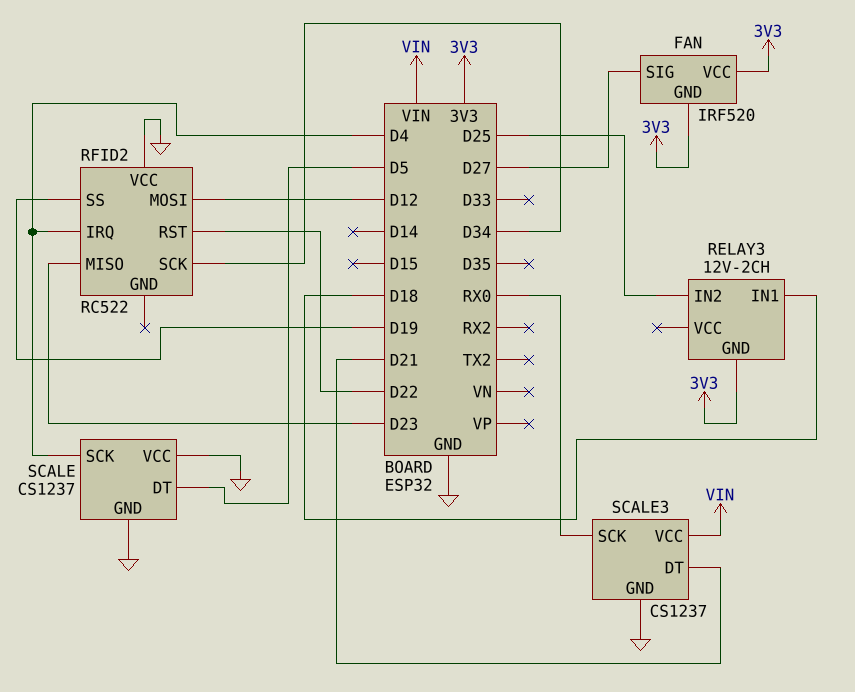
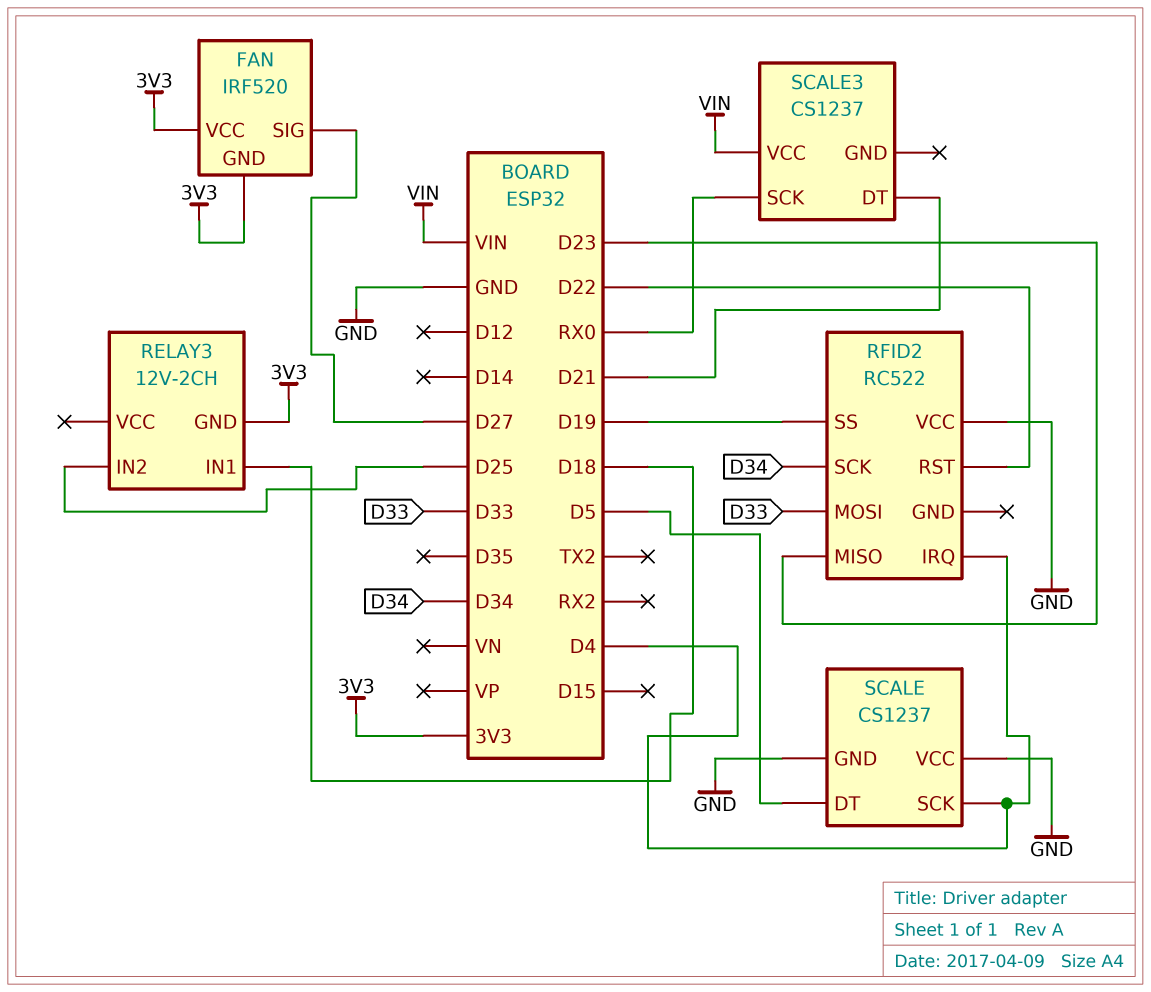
RFID2 pin MOSI: D12 -> D33
SCALE3 pin GND: GND -> none

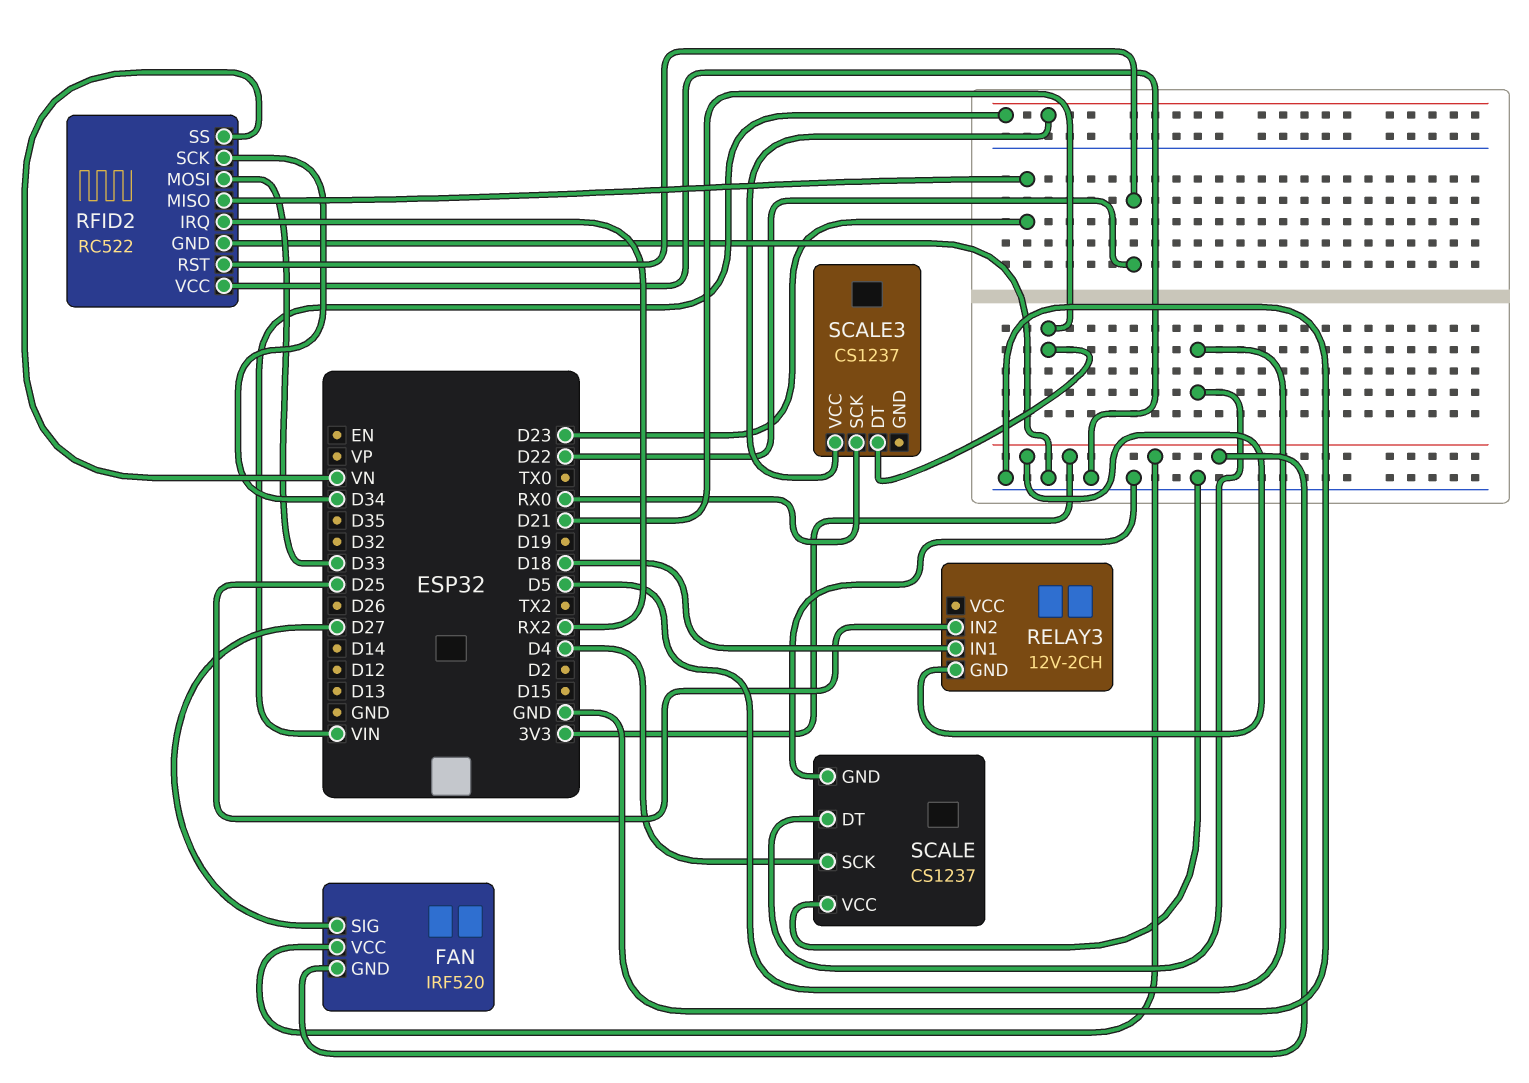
RFID2 pin GND: none -> GND
RFID2 pin IRQ: D4 -> RX2
RFID2 pin SS: D19 -> VN

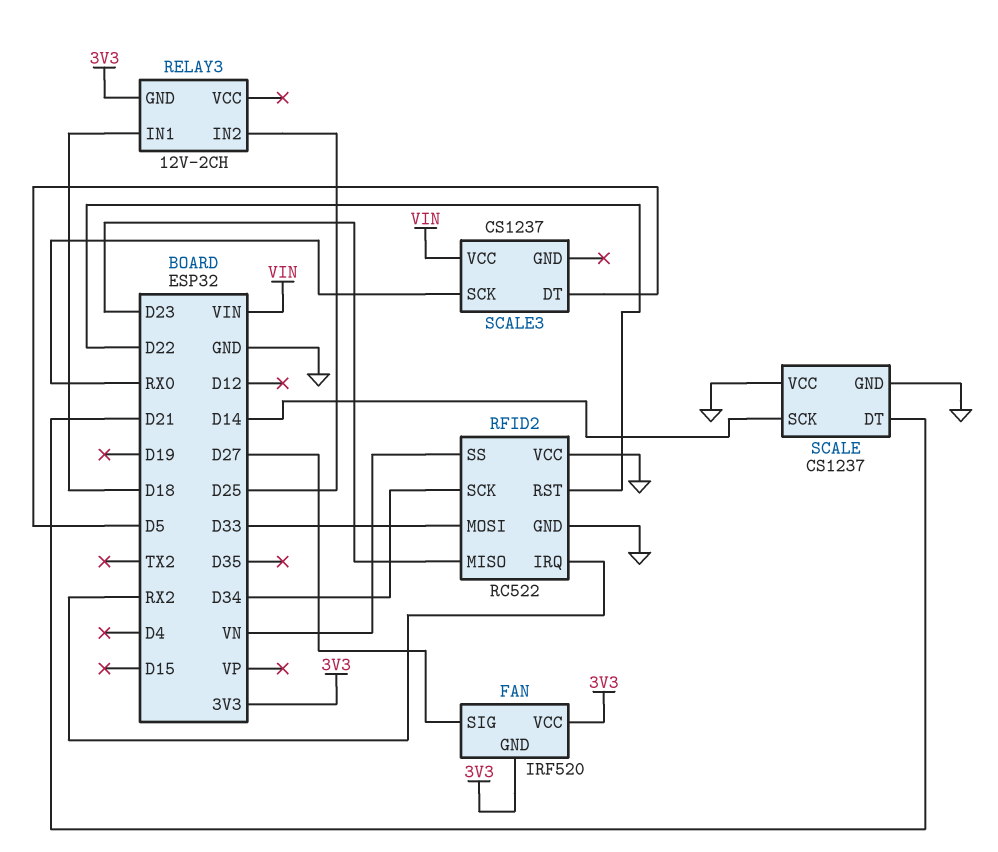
SCALE pin DT: D5 -> D21
SCALE pin SCK: D4 -> D14
SCALE3 pin DT: D21 -> D5

